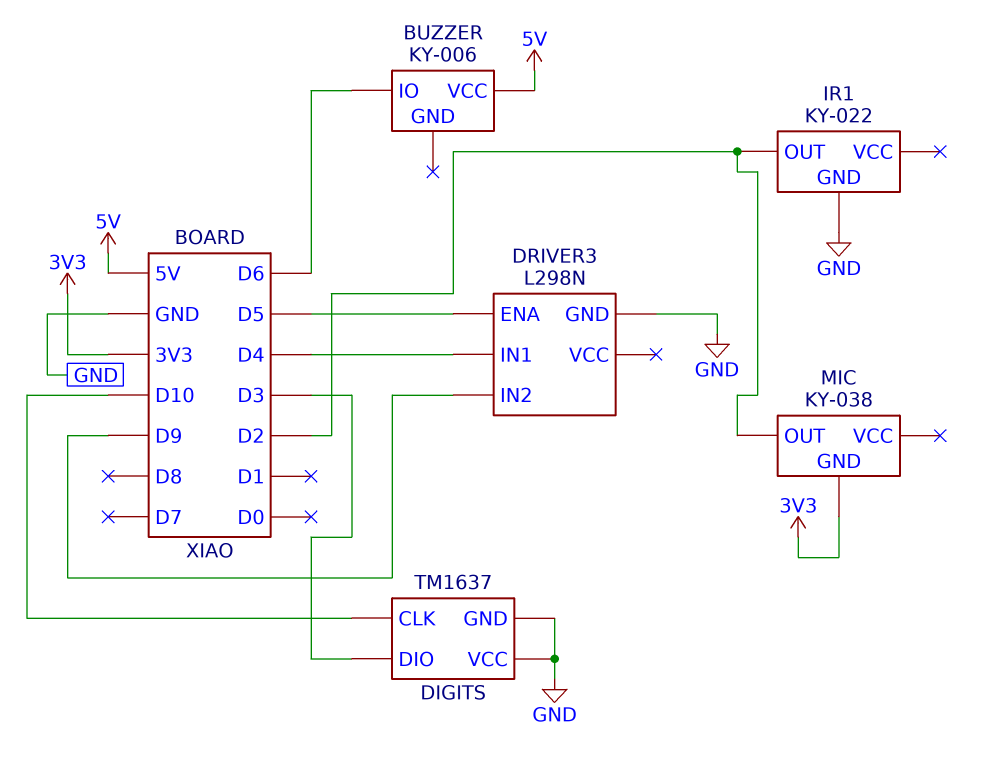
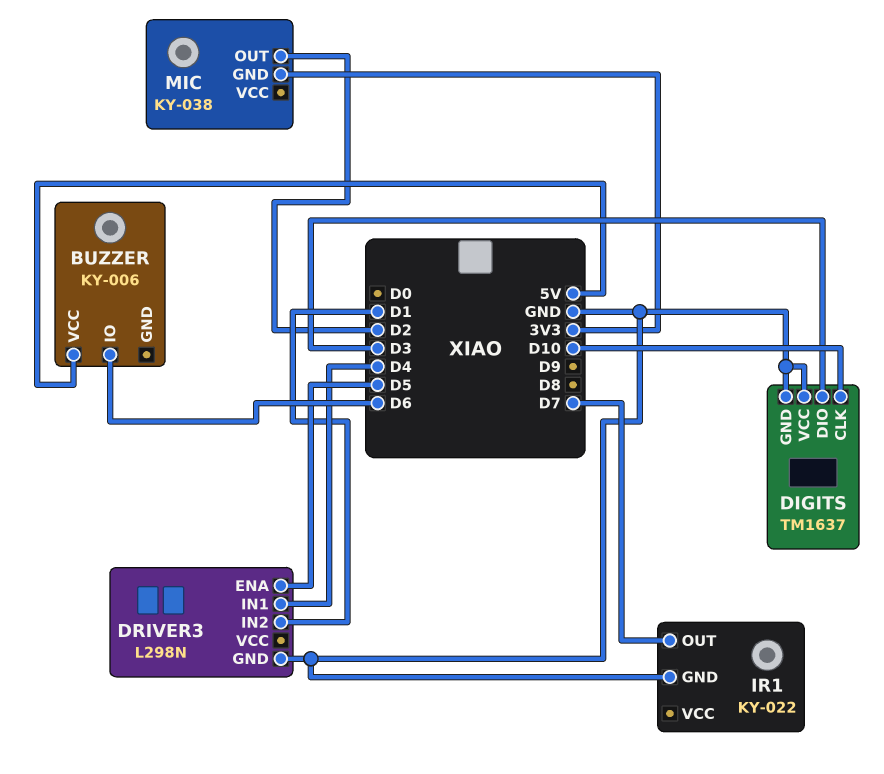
DRIVER3 pin IN2: D9 -> D1
IR1 pin OUT: D2 -> D7

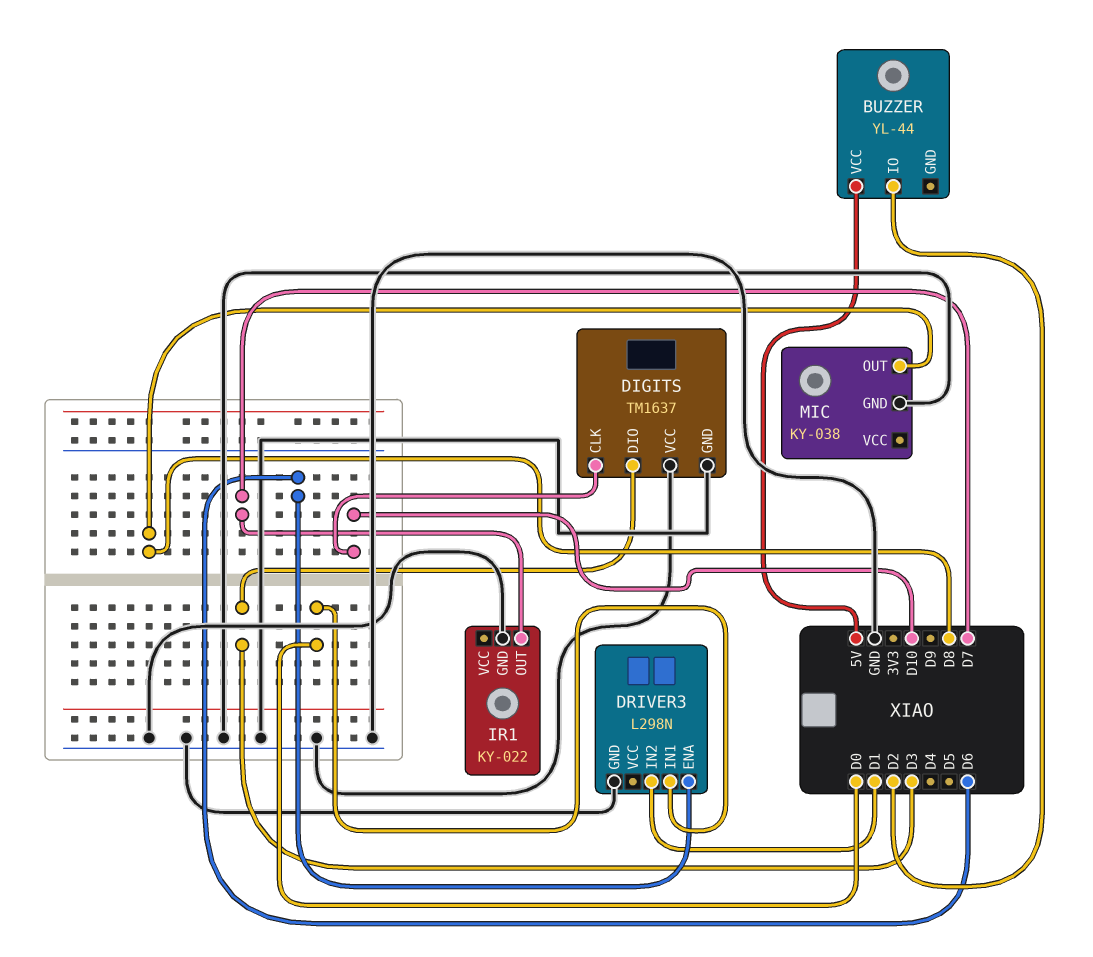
BUZZER: KY-006 -> YL-44
BUZZER pin IO: D6 -> D2
DRIVER3 pin ENA: D5 -> D6
DRIVER3 pin IN1: D4 -> D0
MIC pin GND: 3V3 -> GND
MIC pin OUT: D2 -> D8

